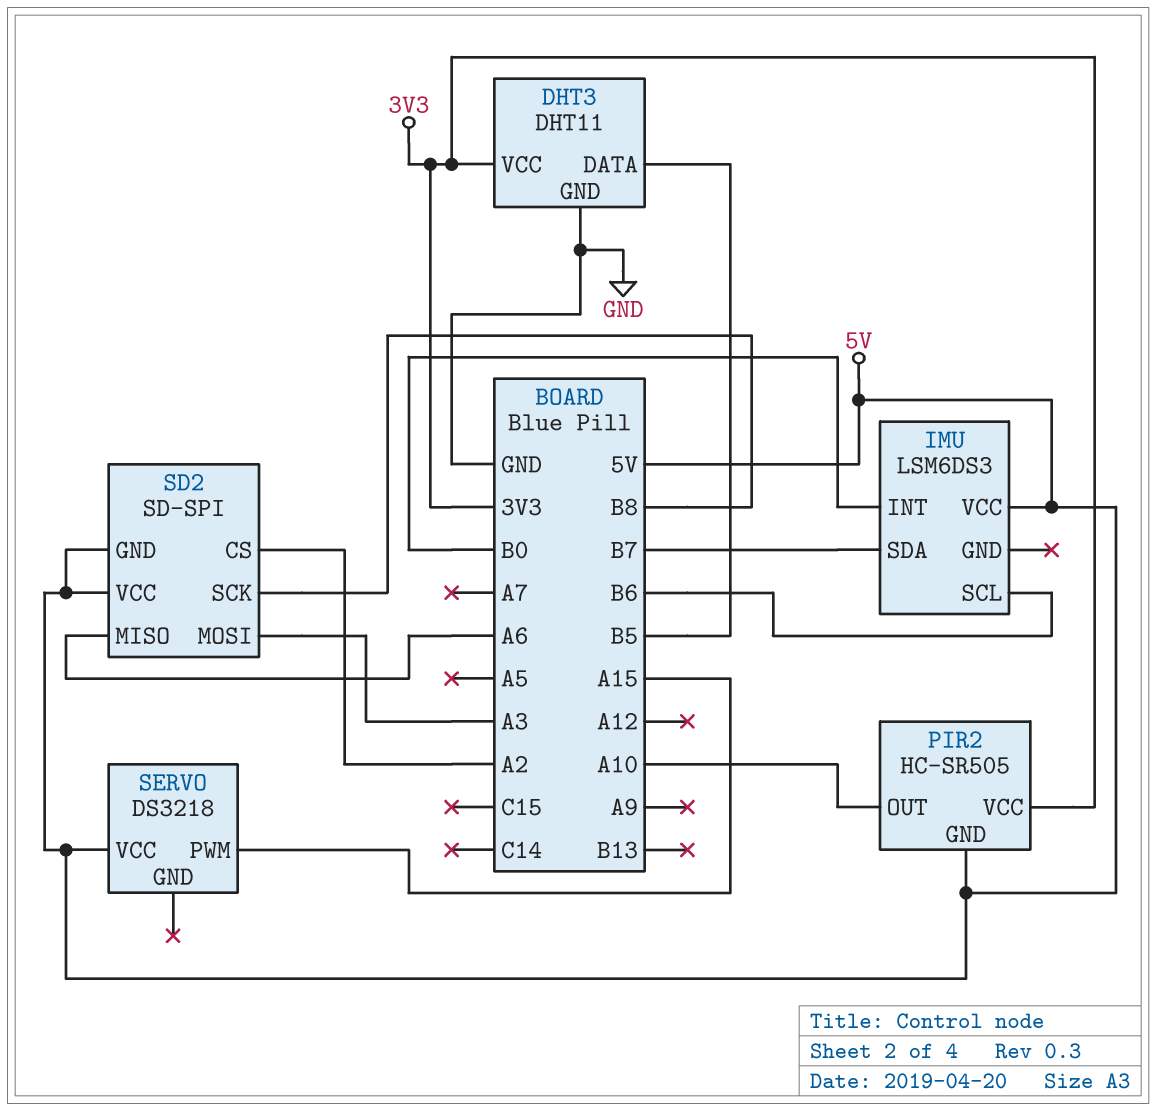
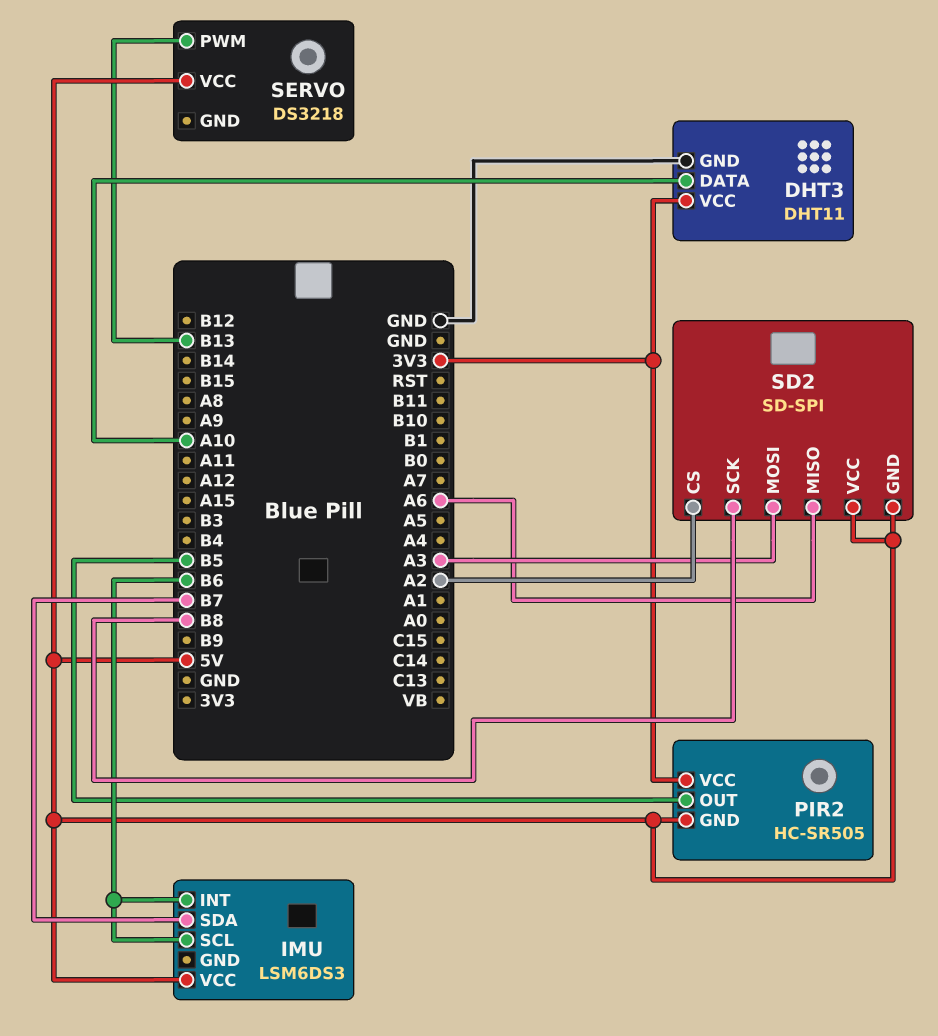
DHT3 pin DATA: B5 -> A10
IMU pin INT: B0 -> B6
PIR2 pin OUT: A10 -> B5
SERVO pin PWM: A15 -> B13

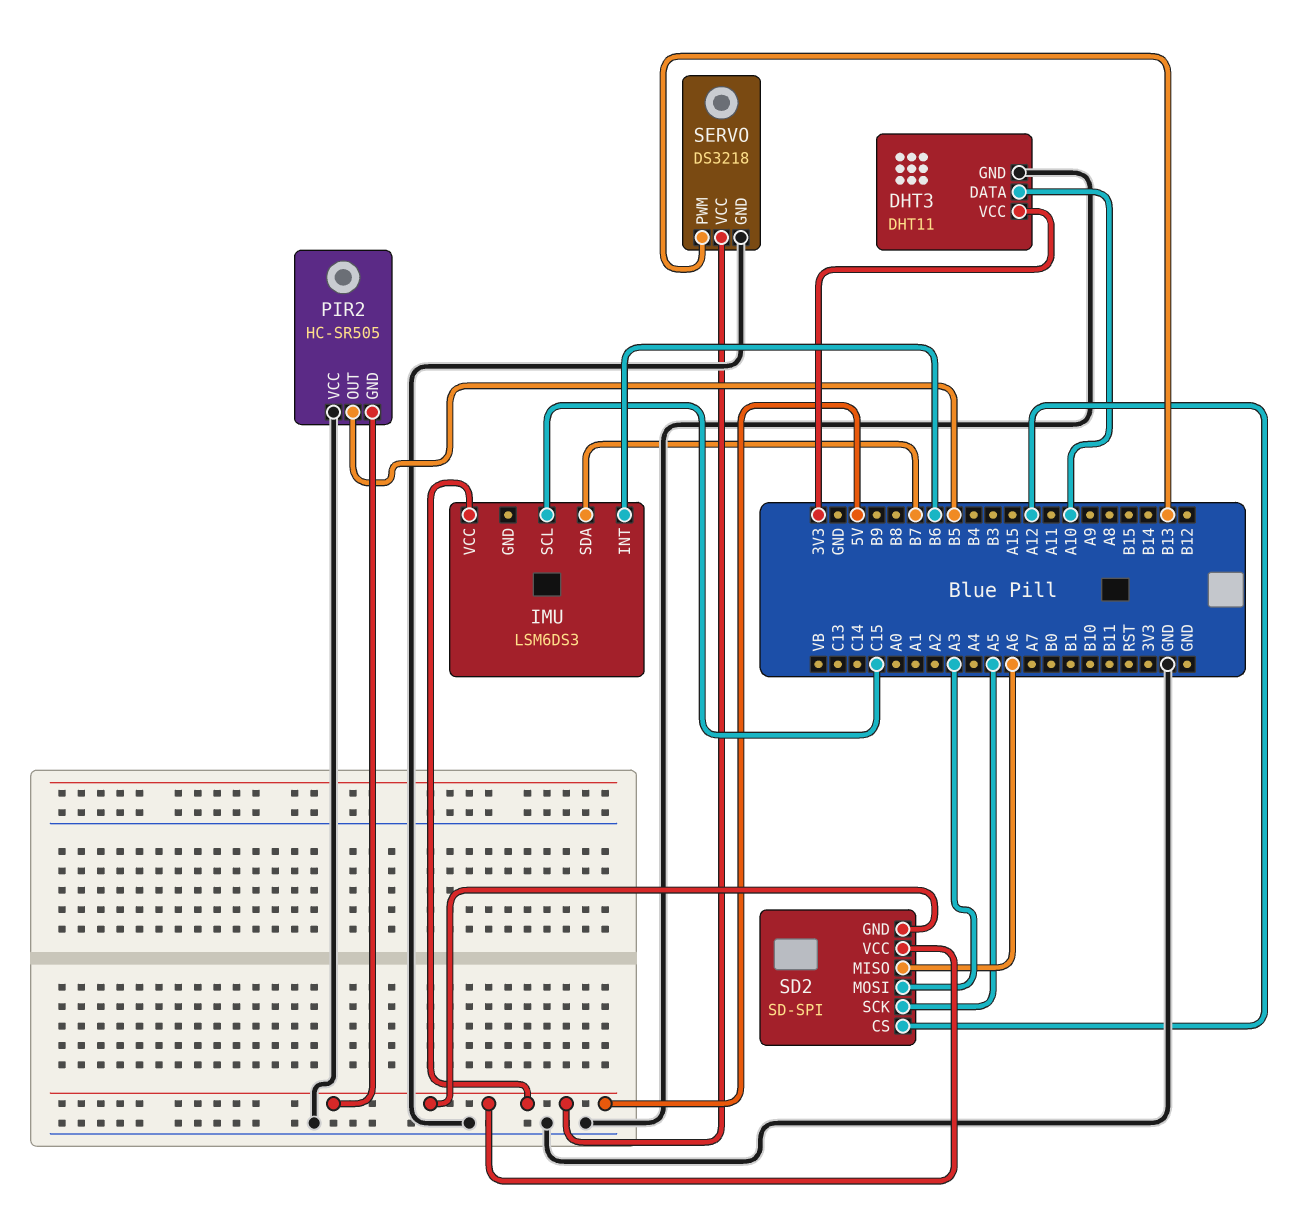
IMU pin SCL: B6 -> C15
PIR2 pin VCC: 3V3 -> GND
SD2 pin CS: A2 -> A12
SD2 pin SCK: B8 -> A5
SERVO pin GND: none -> GND

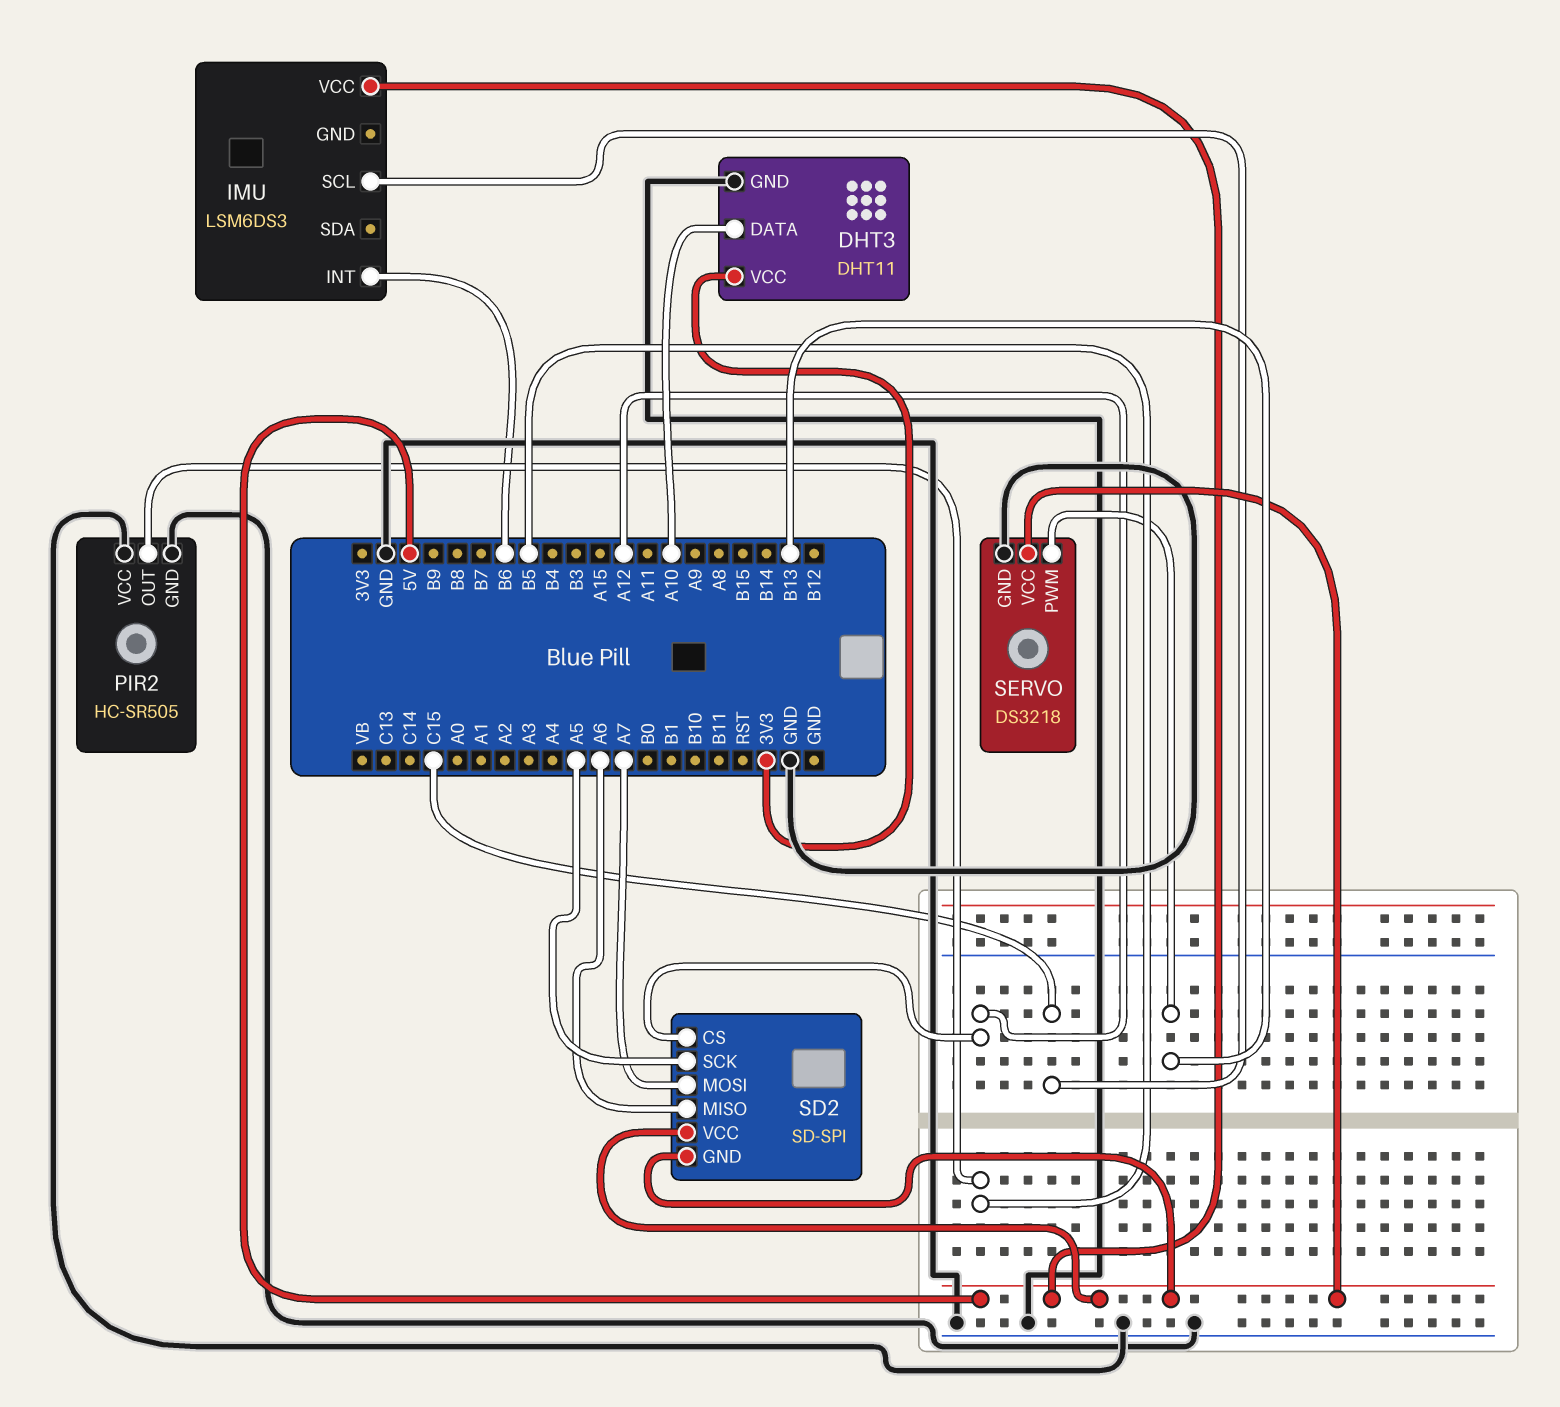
IMU pin SDA: B7 -> none
PIR2 pin GND: 5V -> GND
SD2 pin MOSI: A3 -> A7

